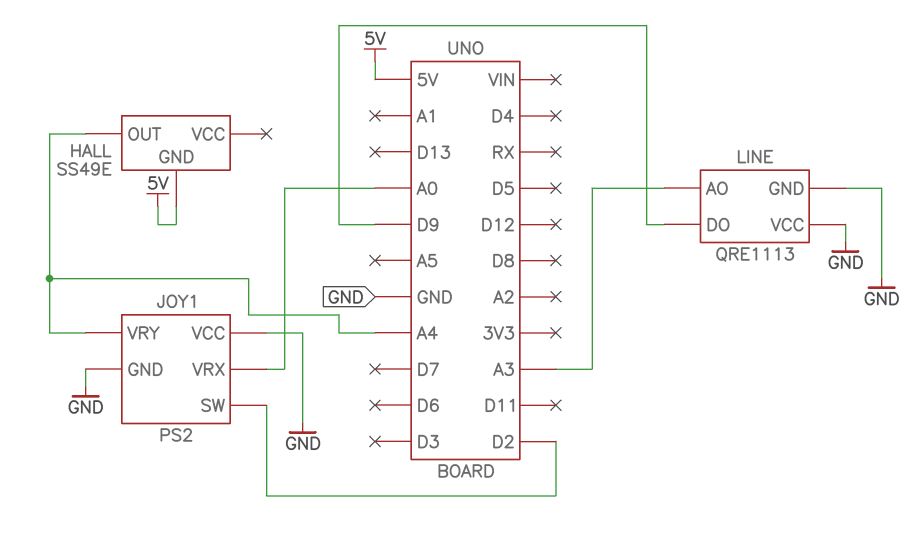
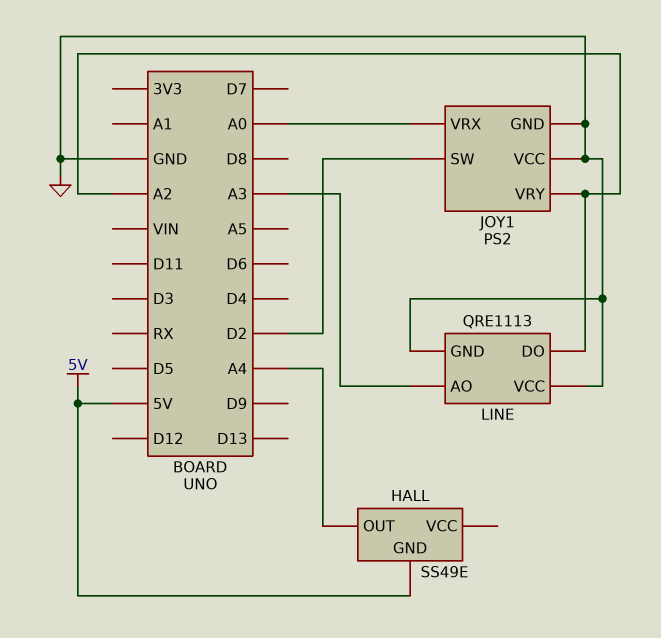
JOY1 pin VRY: A4 -> A2
LINE pin DO: D9 -> A2

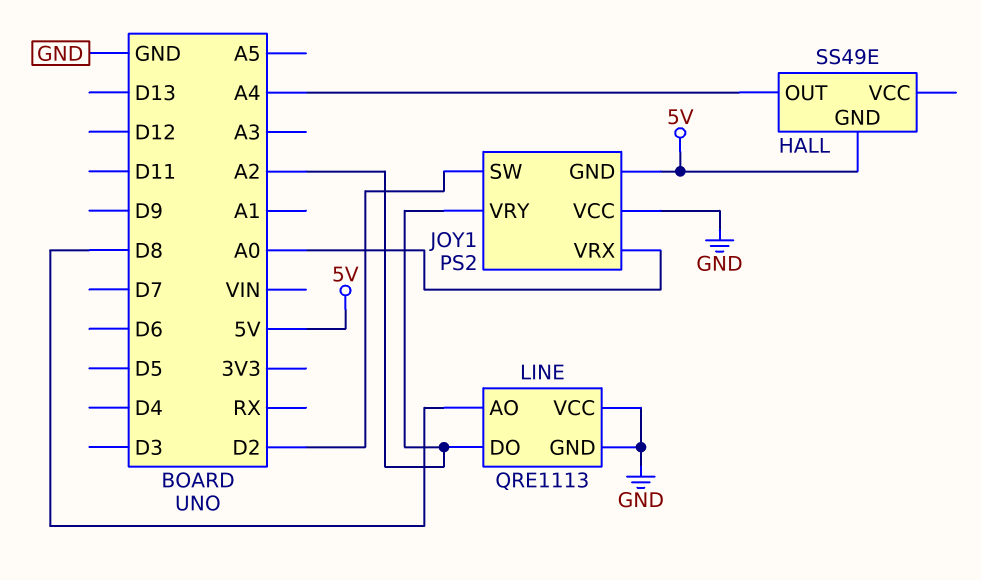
JOY1 pin GND: GND -> 5V
LINE pin AO: A3 -> D8

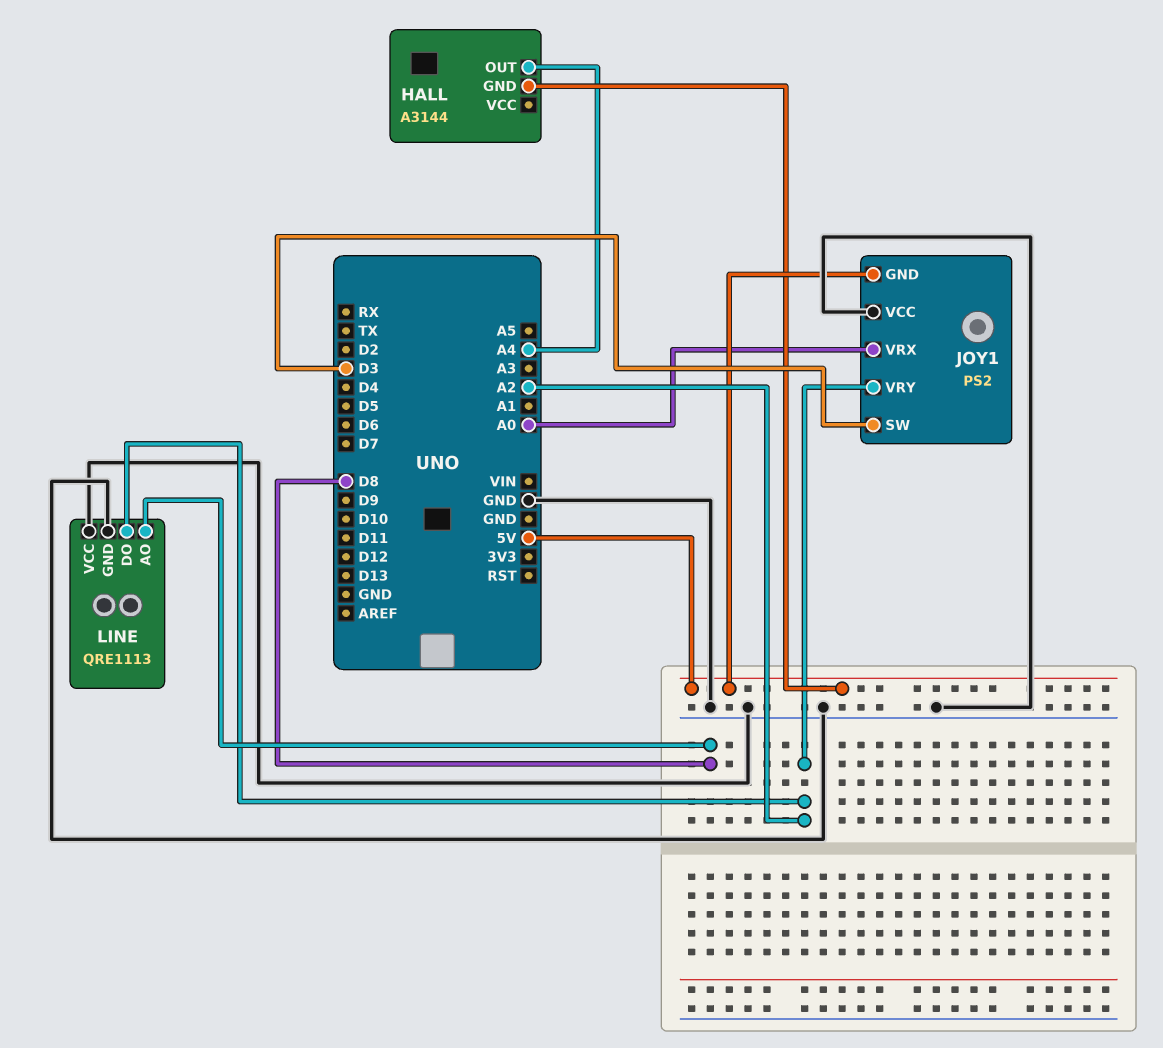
HALL: SS49E -> A3144
JOY1 pin SW: D2 -> D3

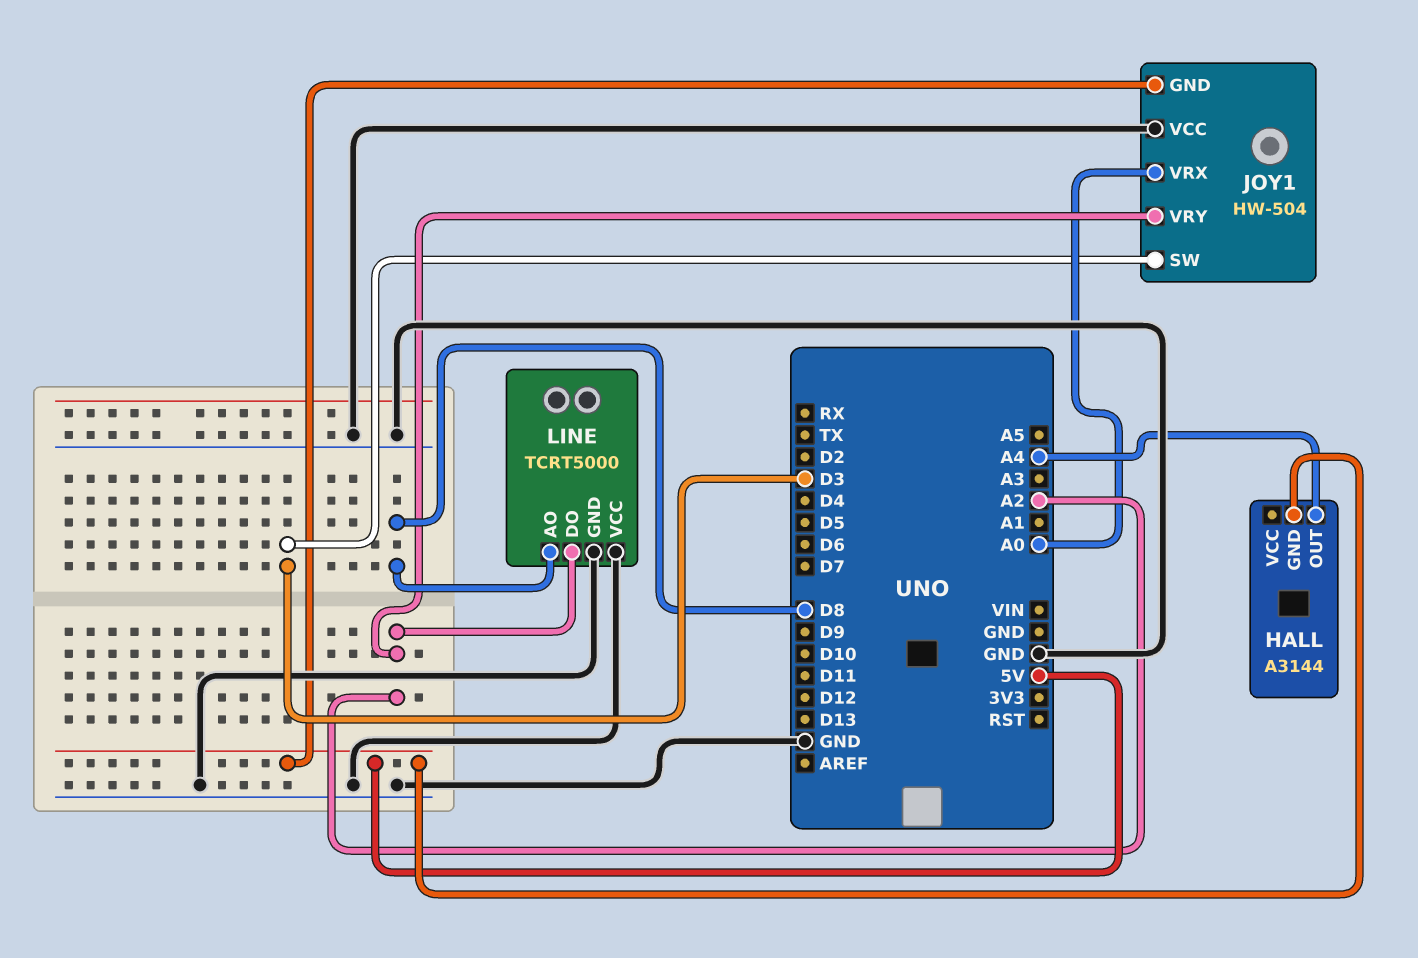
JOY1: PS2 -> HW-504
LINE: QRE1113 -> TCRT5000

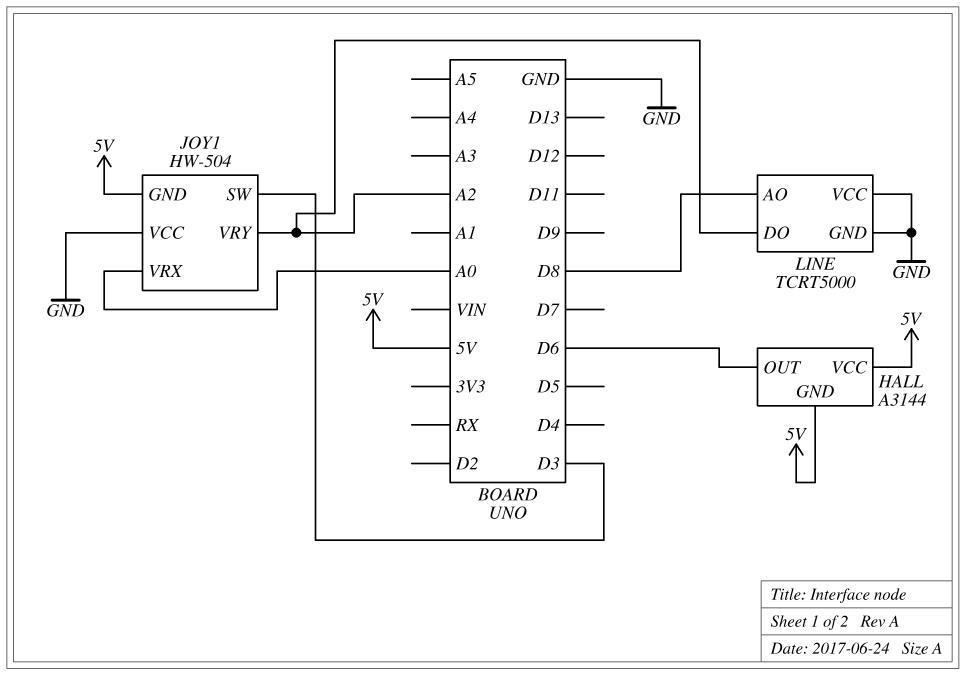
HALL pin OUT: A4 -> D6
HALL pin VCC: none -> 5V

